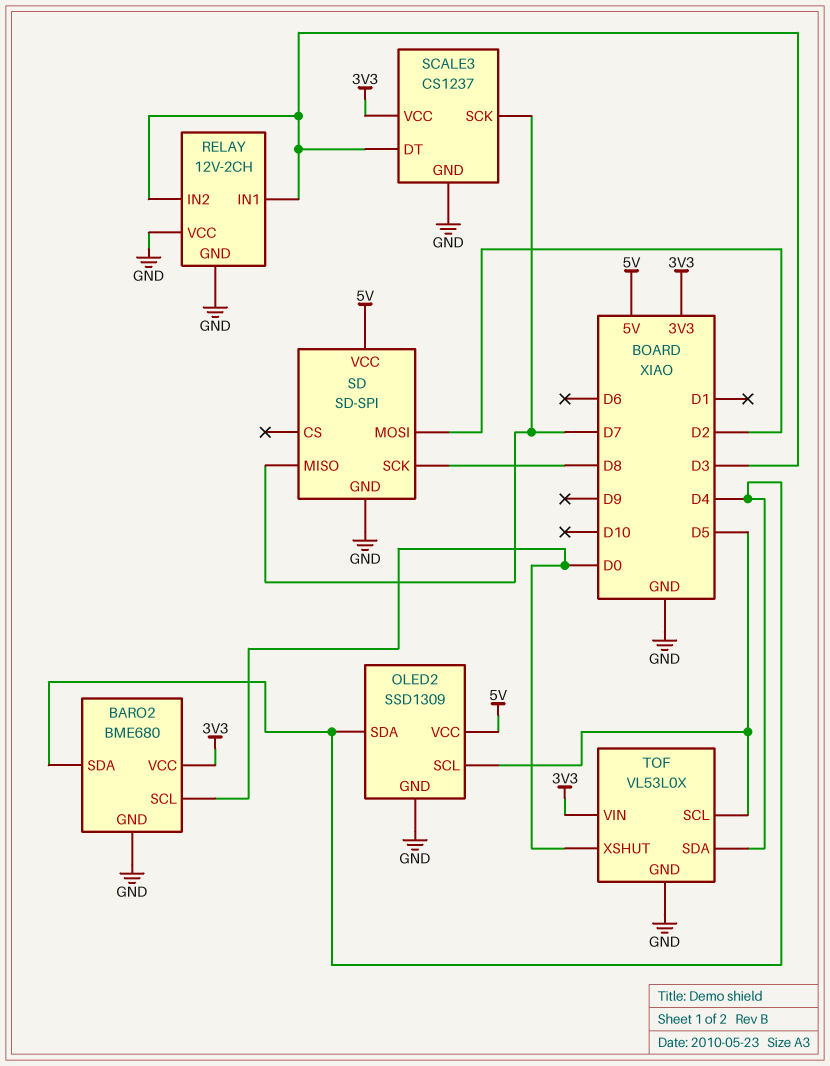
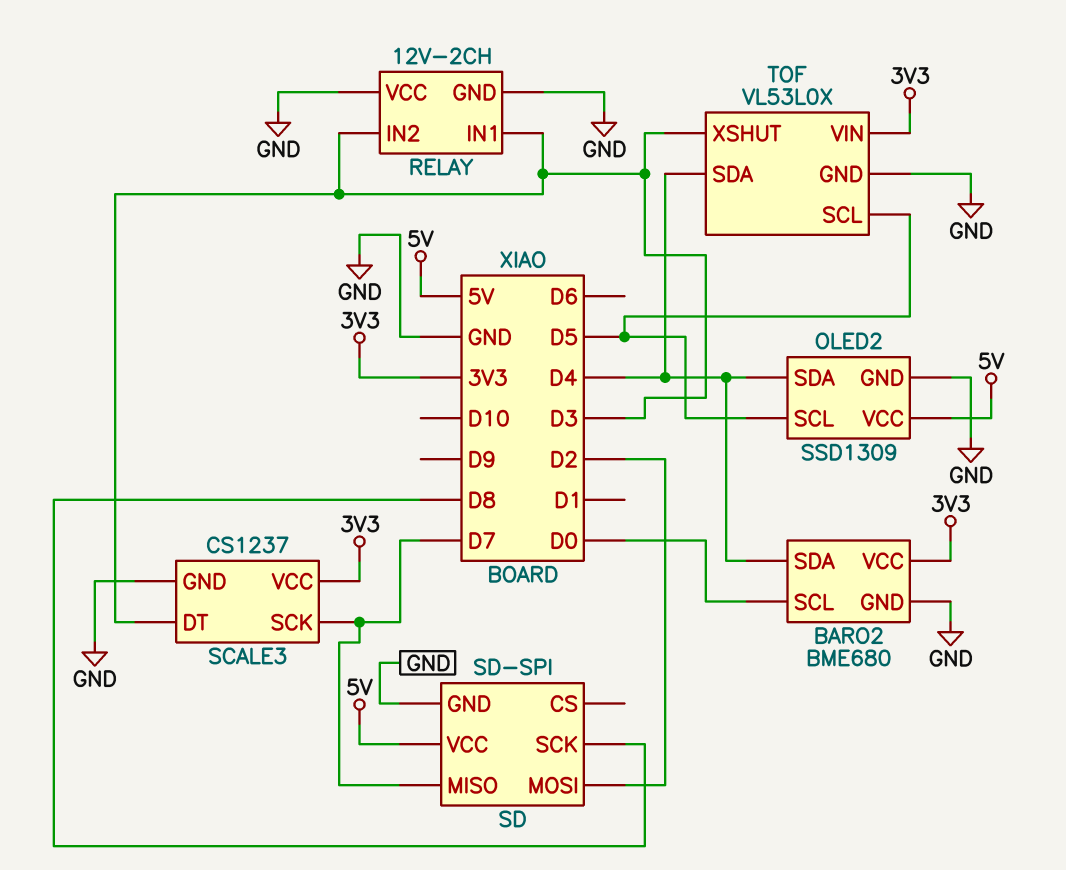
TOF pin XSHUT: D0 -> D3

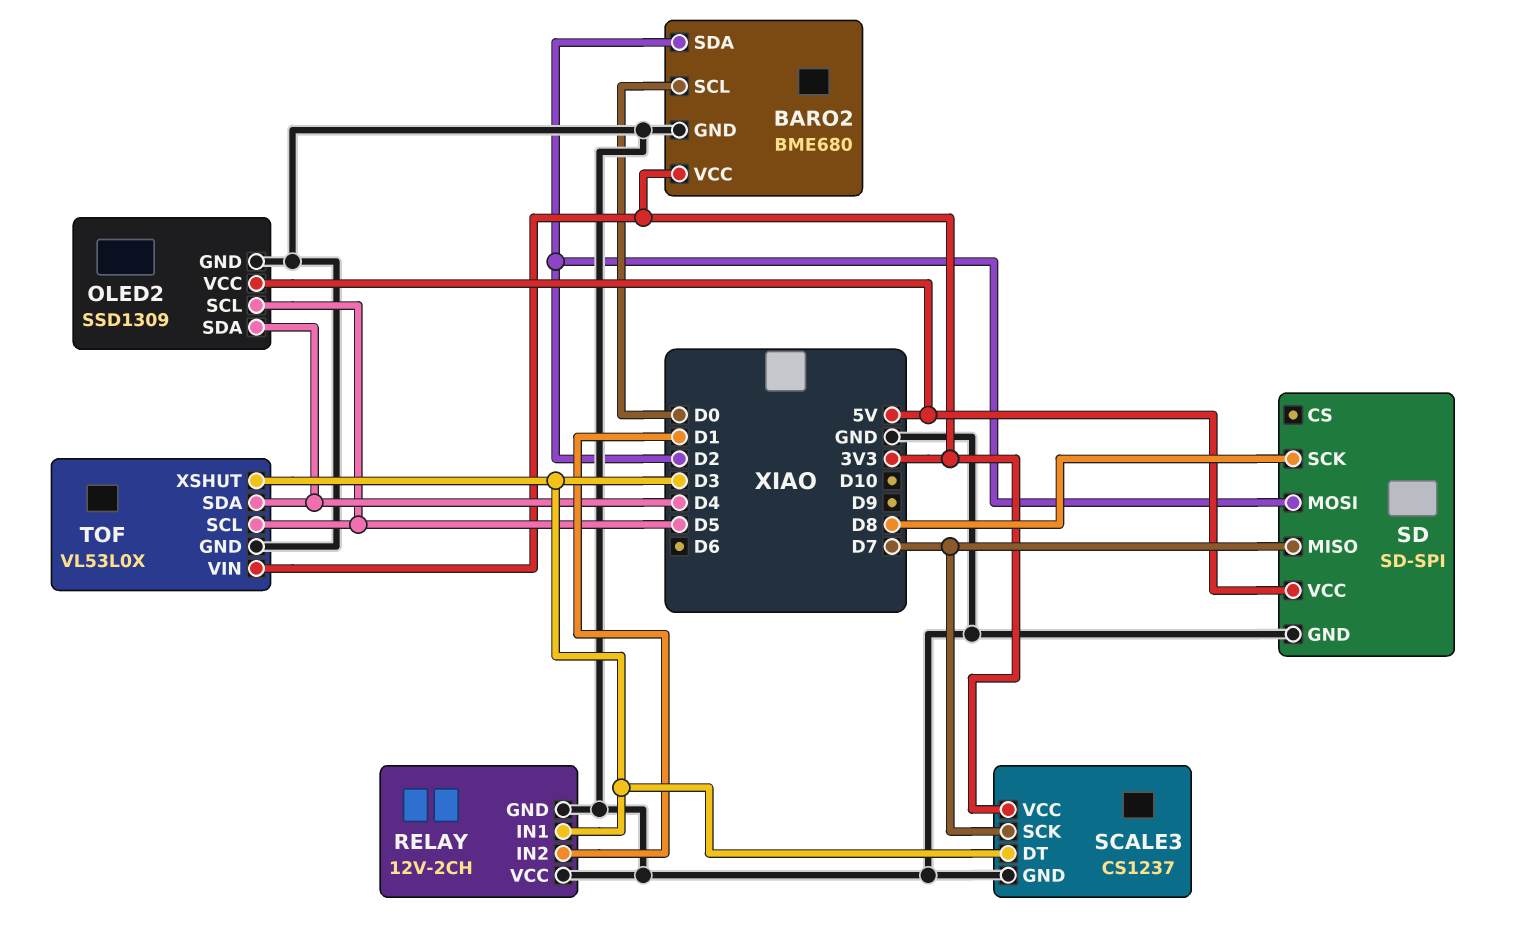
BARO2 pin SDA: D4 -> D2
RELAY pin IN2: D3 -> D1

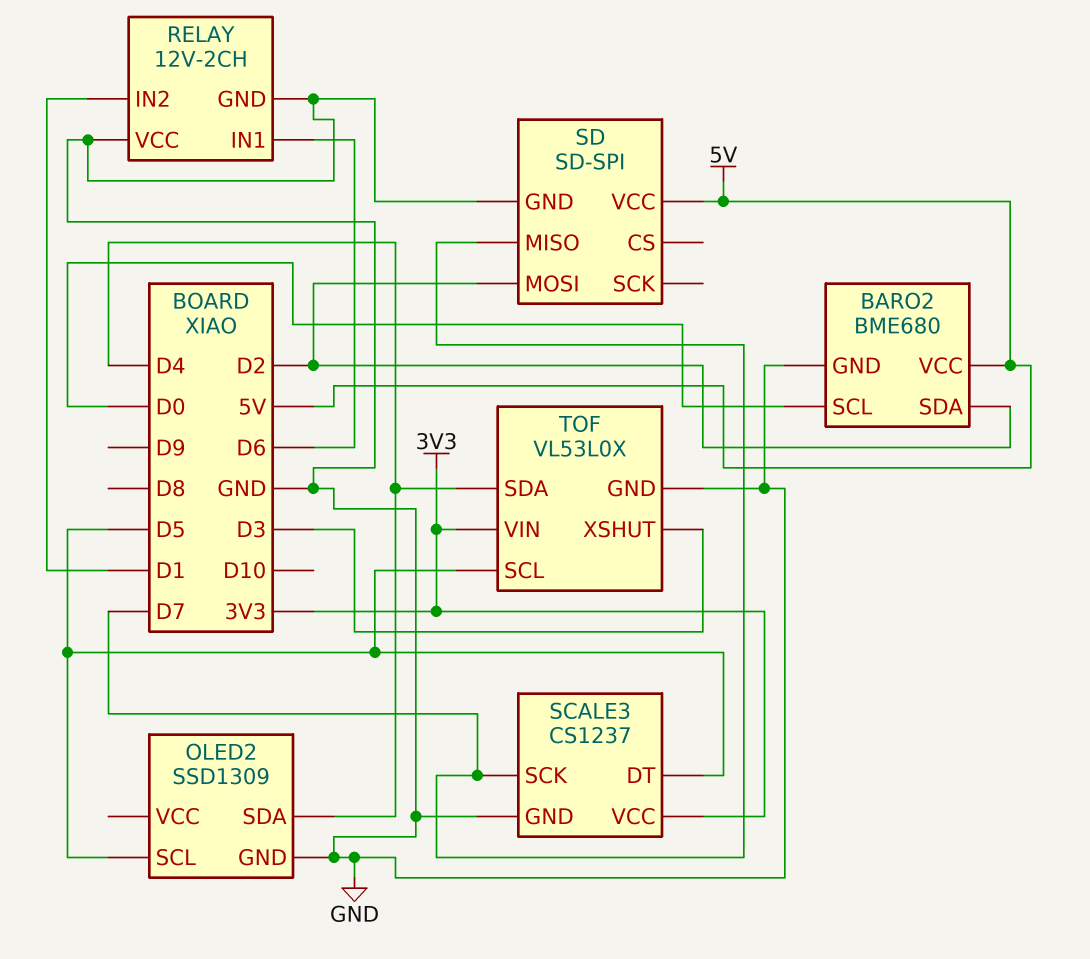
BARO2 pin VCC: 3V3 -> 5V
OLED2 pin VCC: 5V -> none
RELAY pin IN1: D3 -> D6
SCALE3 pin DT: D3 -> D5
SD pin SCK: D8 -> none

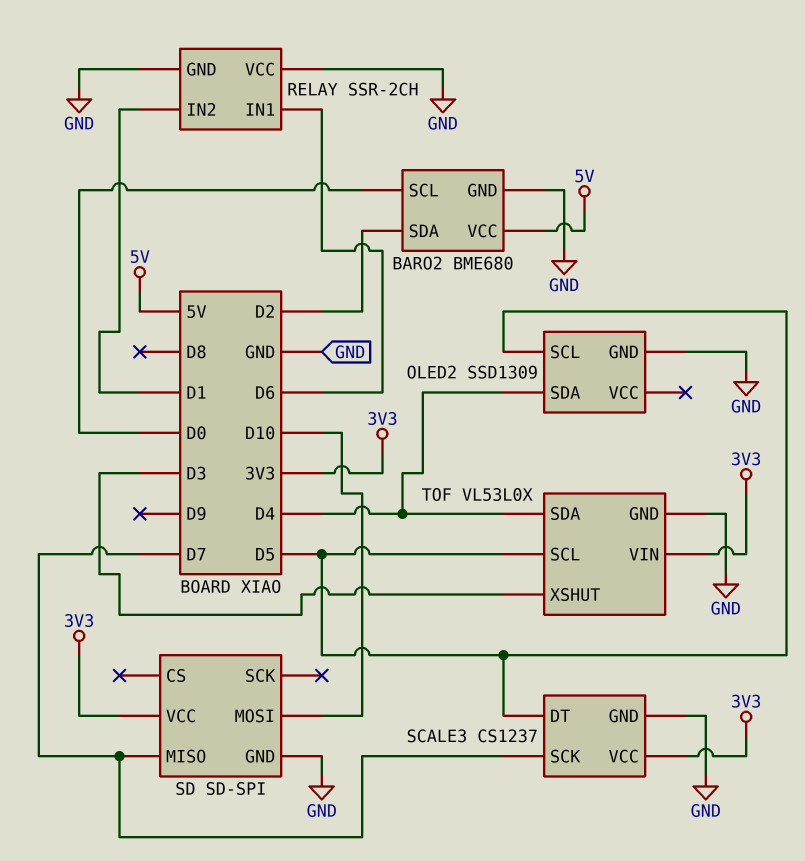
RELAY: 12V-2CH -> SSR-2CH
SD pin MOSI: D2 -> D10
SD pin VCC: 5V -> 3V3

